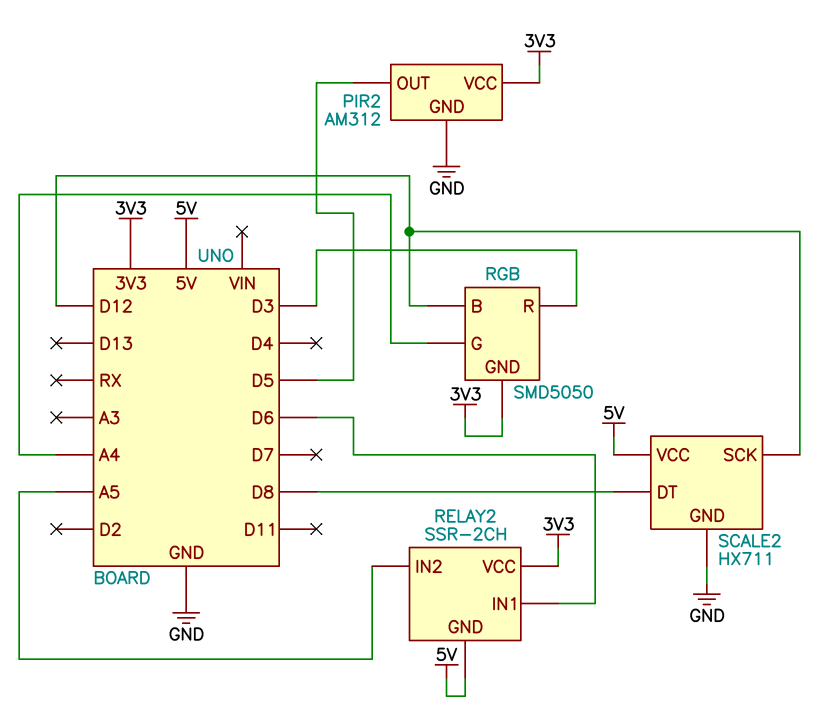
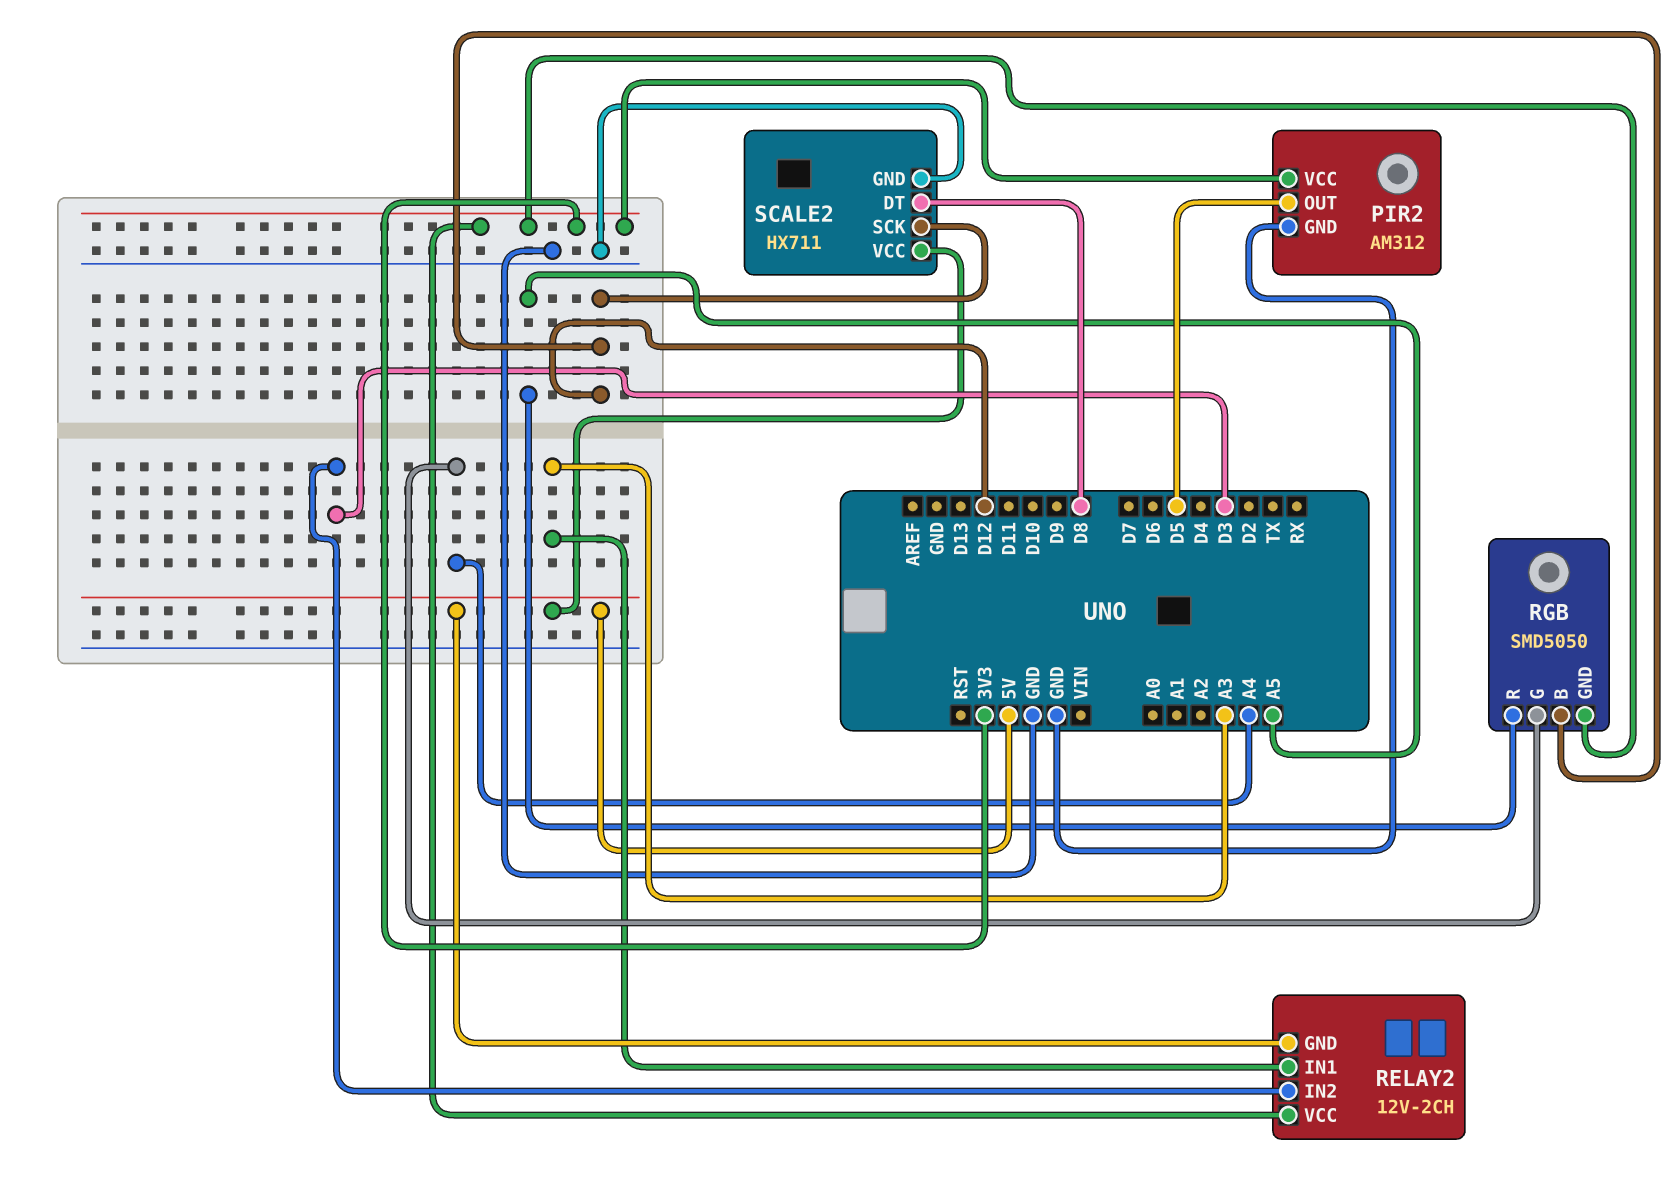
RELAY2: SSR-2CH -> 12V-2CH
RELAY2 pin IN1: D6 -> A3
RELAY2 pin IN2: A5 -> D3
RGB pin R: D3 -> A5

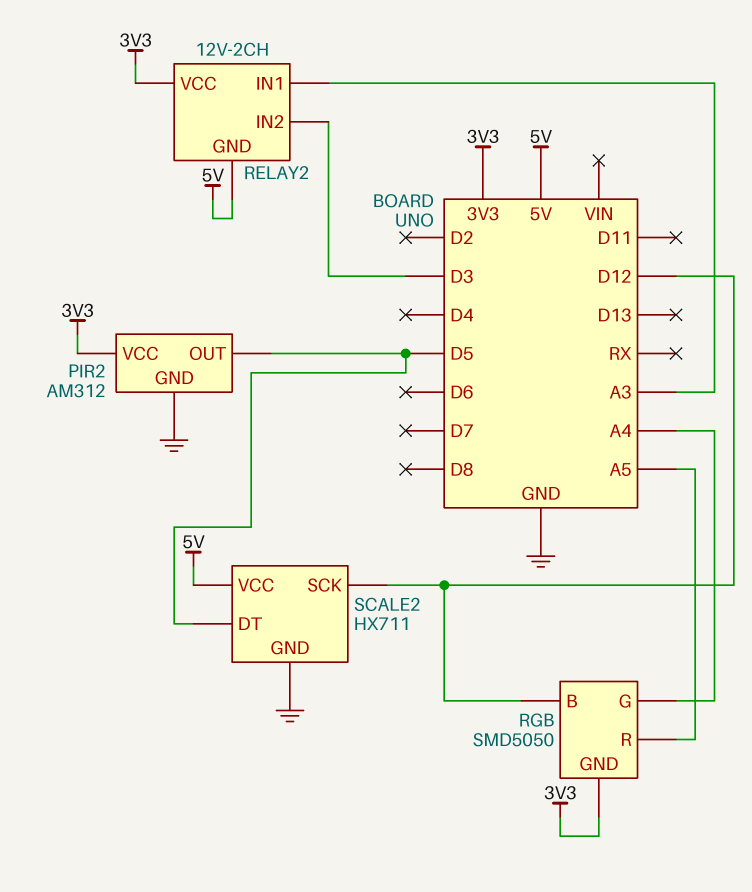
SCALE2 pin DT: D8 -> D5

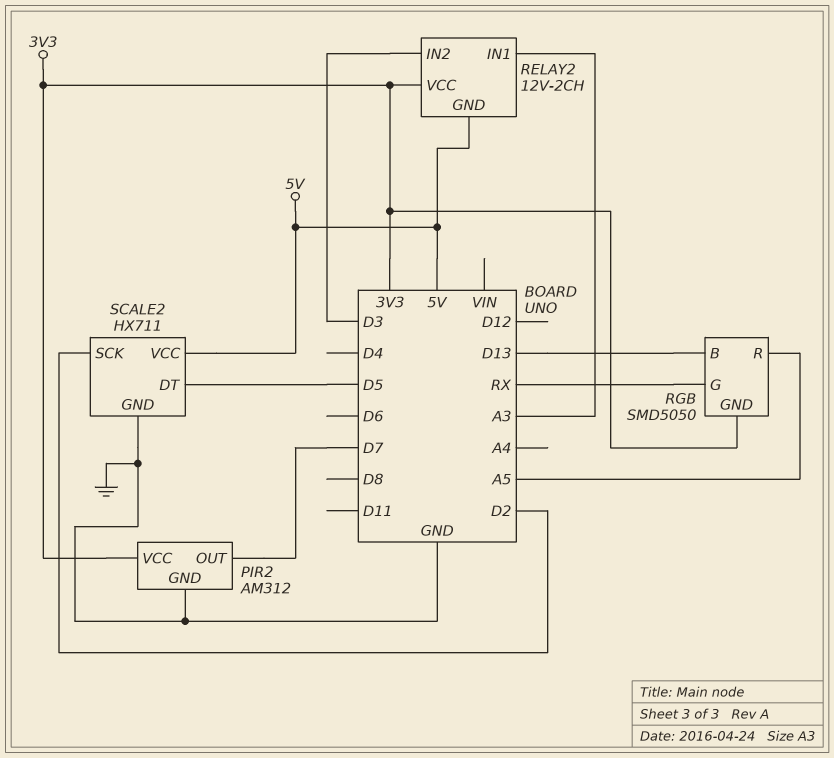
PIR2 pin OUT: D5 -> D7
RGB pin B: D12 -> D13
RGB pin G: A4 -> RX
SCALE2 pin SCK: D12 -> D2

